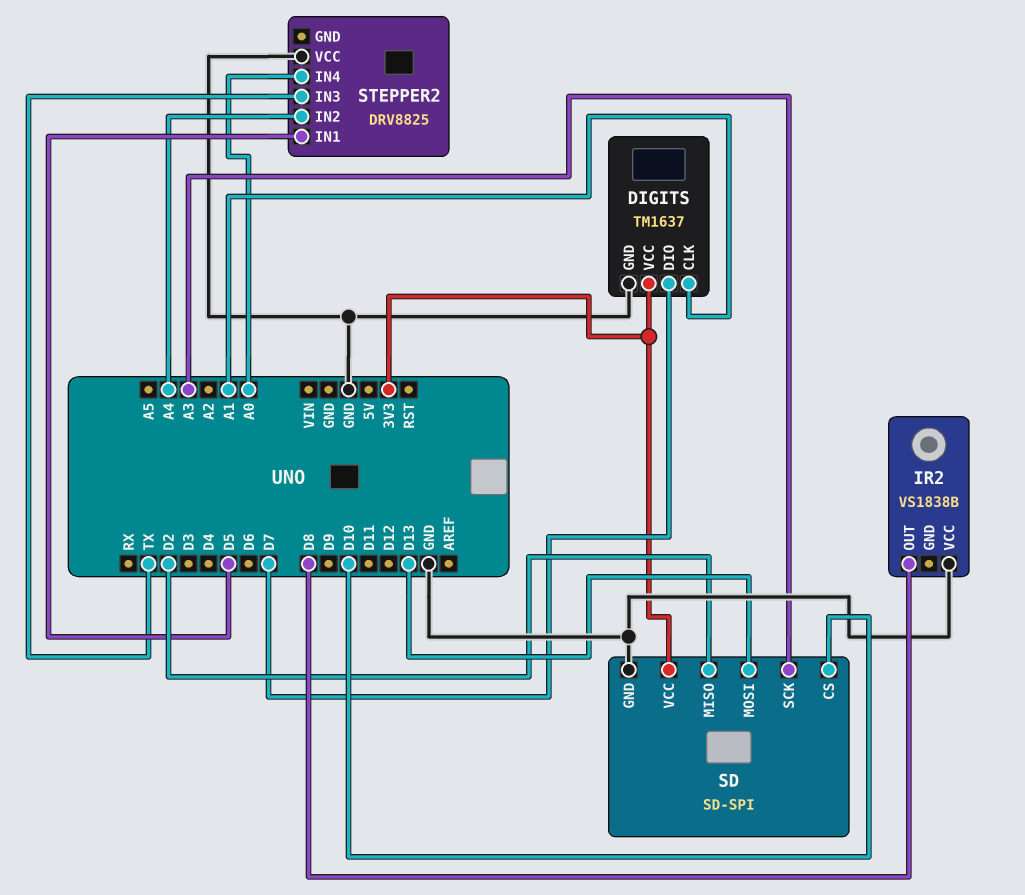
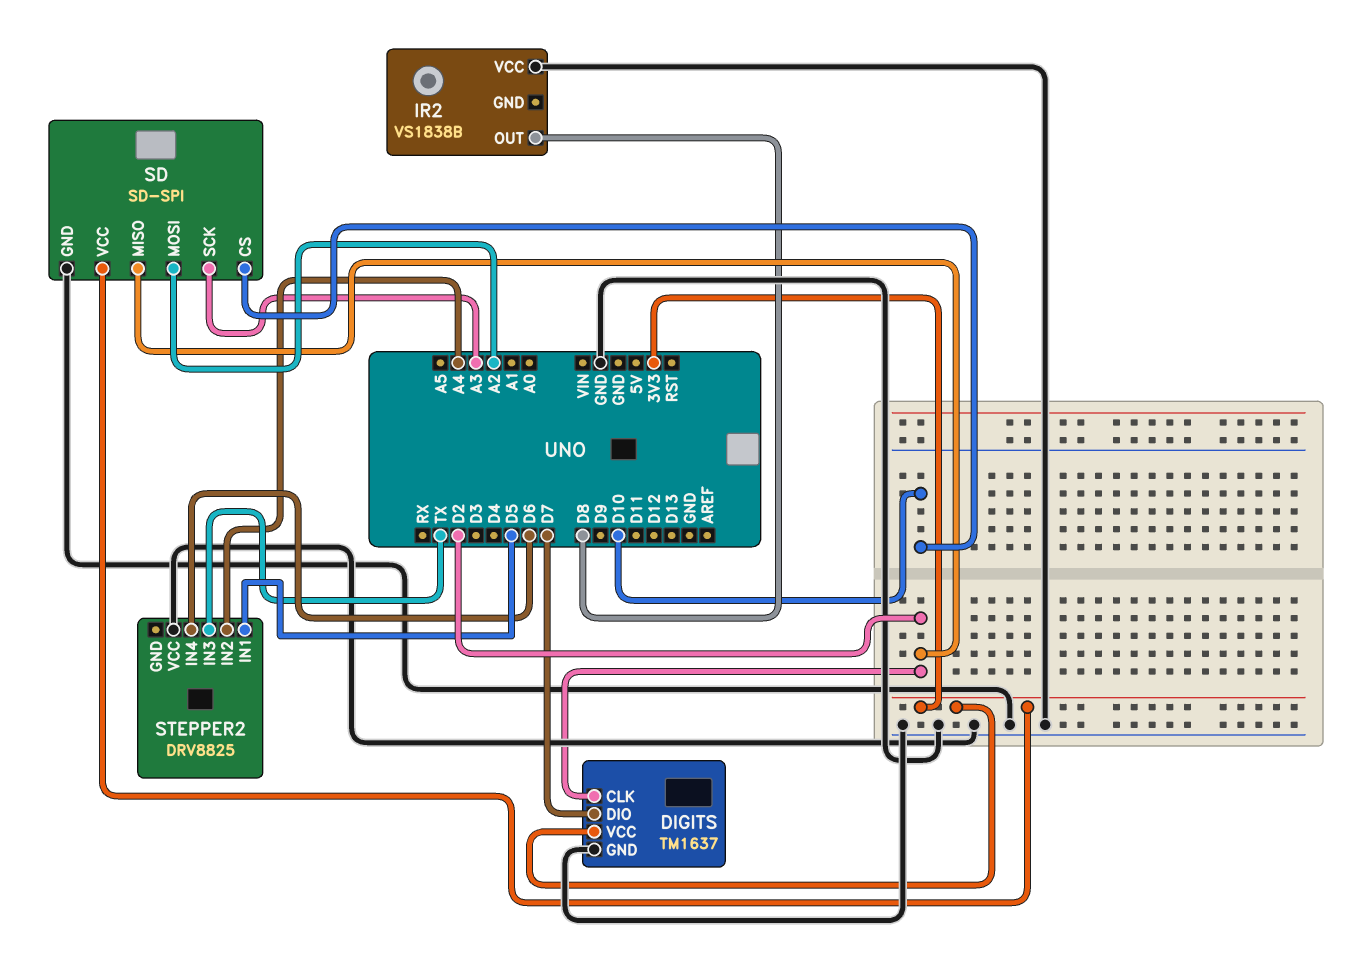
DIGITS pin CLK: A1 -> D2
SD pin MOSI: D13 -> A2
STEPPER2 pin IN4: A0 -> D6

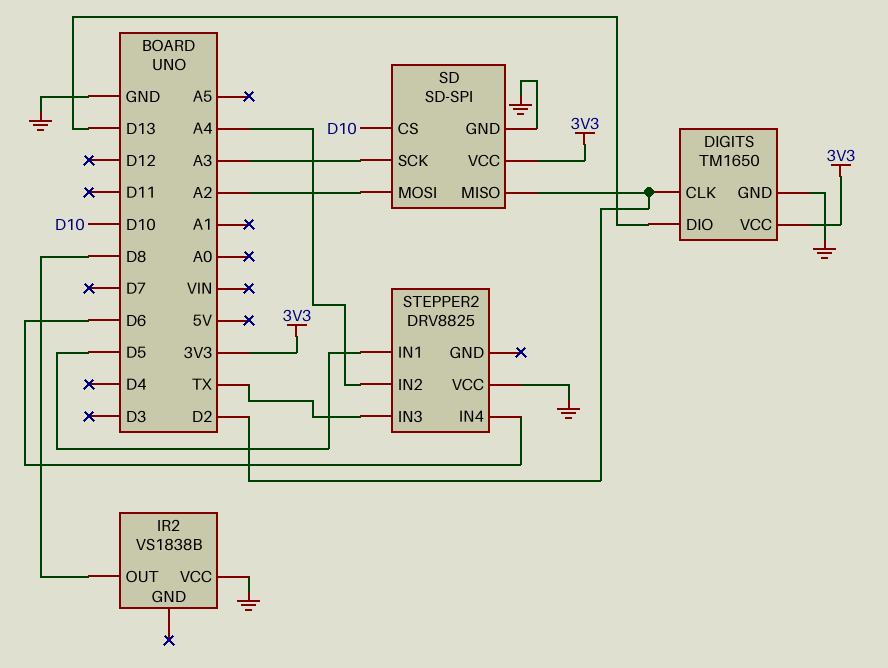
DIGITS: TM1637 -> TM1650
DIGITS pin DIO: D7 -> D13

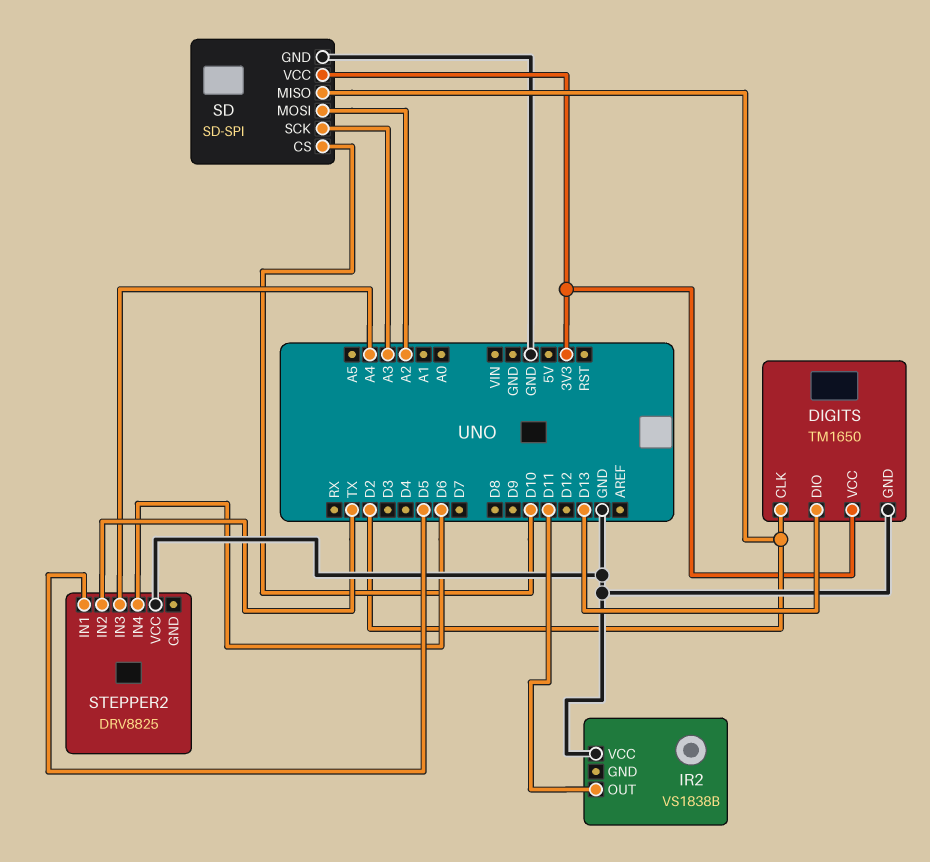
IR2 pin OUT: D8 -> D11
STEPPER2 pin IN2: A4 -> TX
STEPPER2 pin IN3: TX -> A4

